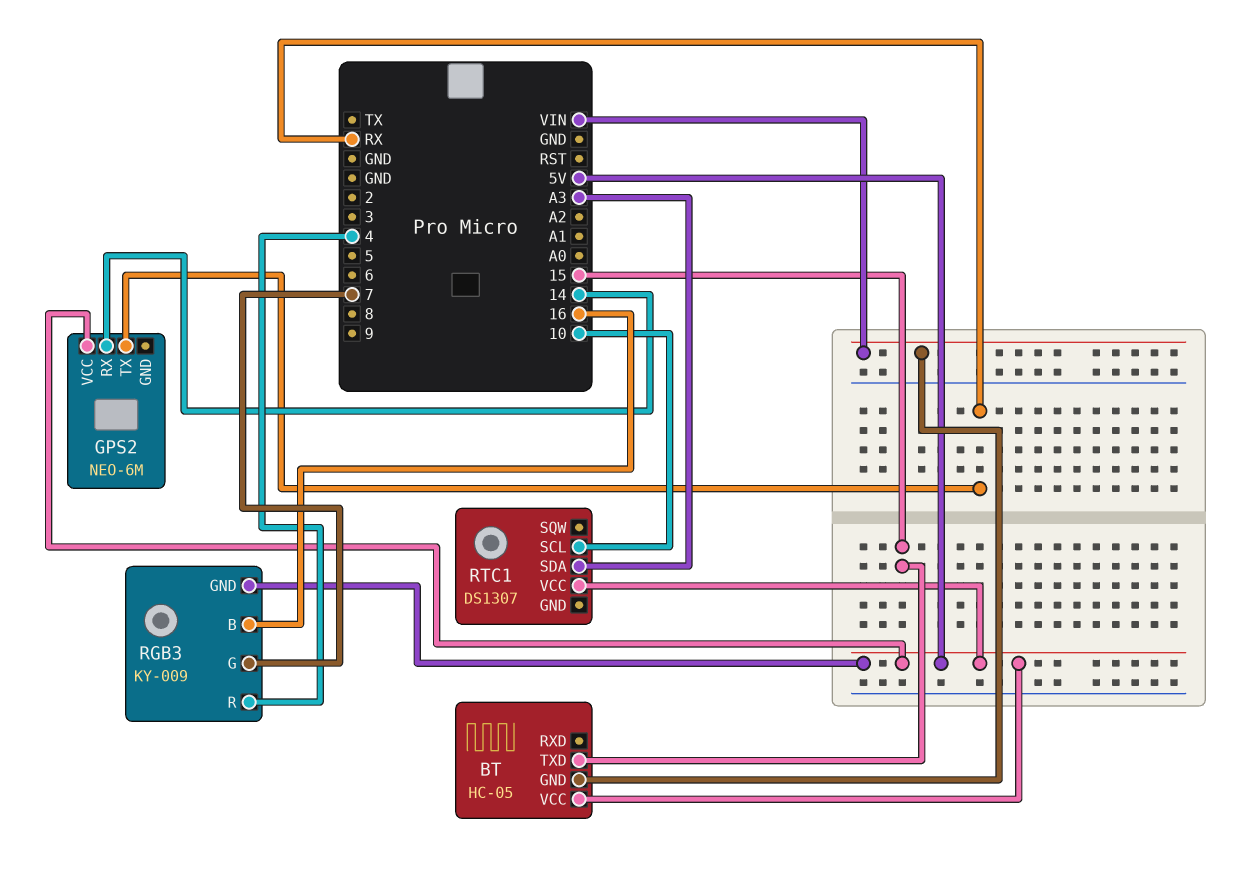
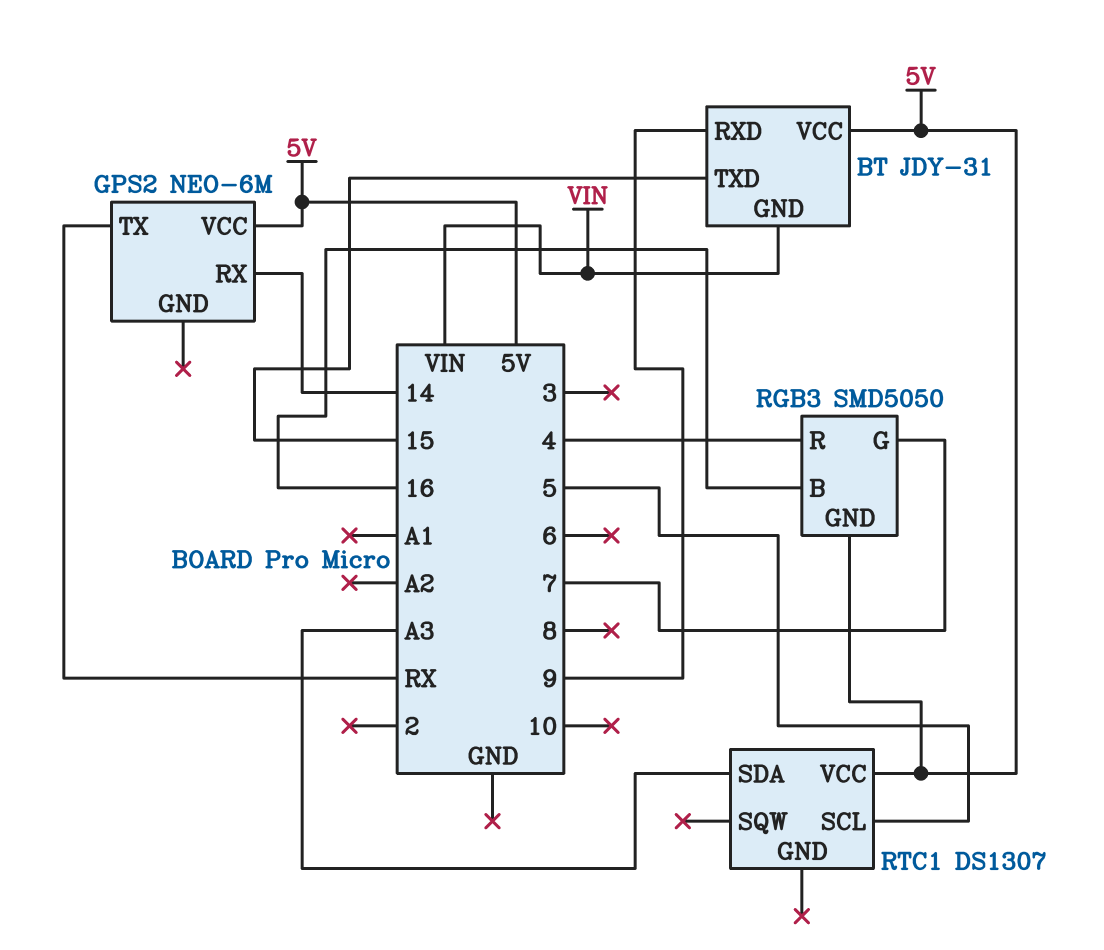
BT: HC-05 -> JDY-31
BT pin RXD: none -> 9
RGB3: KY-009 -> SMD5050
RTC1 pin SCL: 10 -> 5

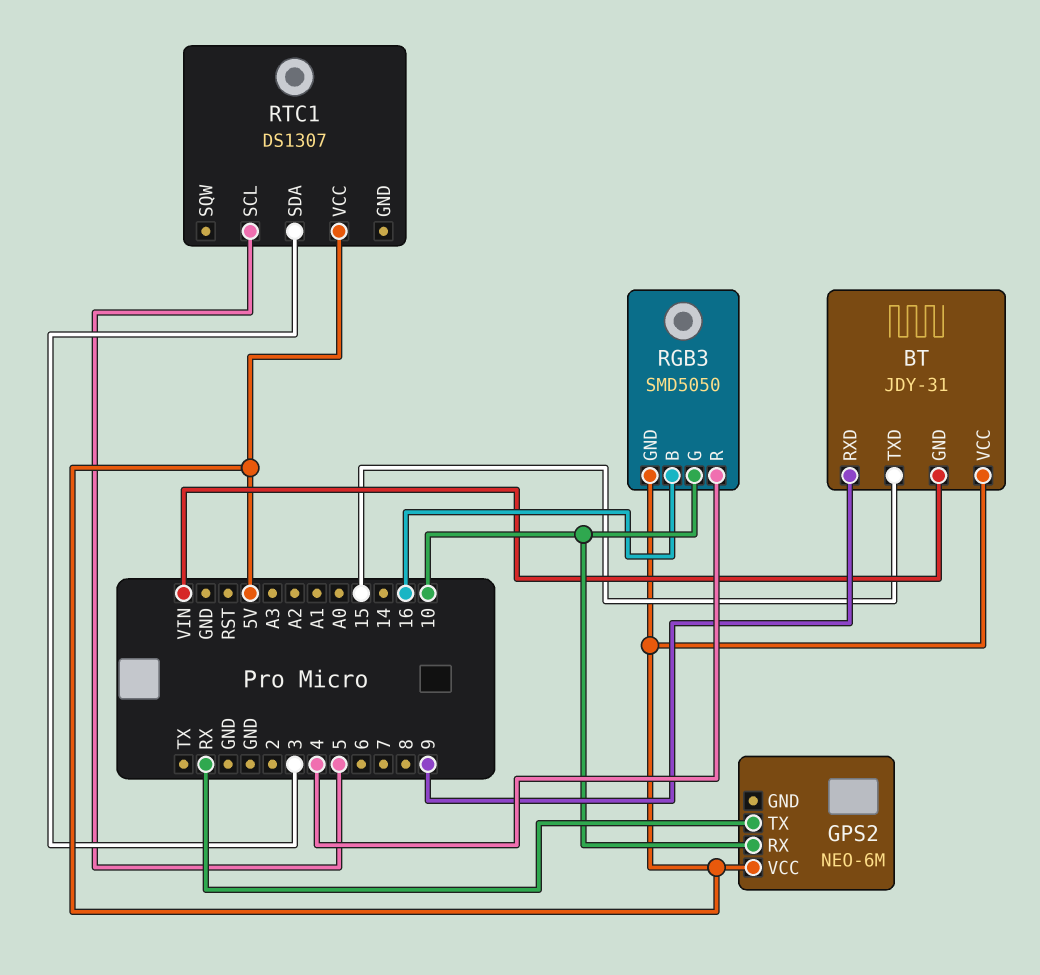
GPS2 pin RX: 14 -> 10
RGB3 pin G: 7 -> 10
RTC1 pin SDA: A3 -> 3

